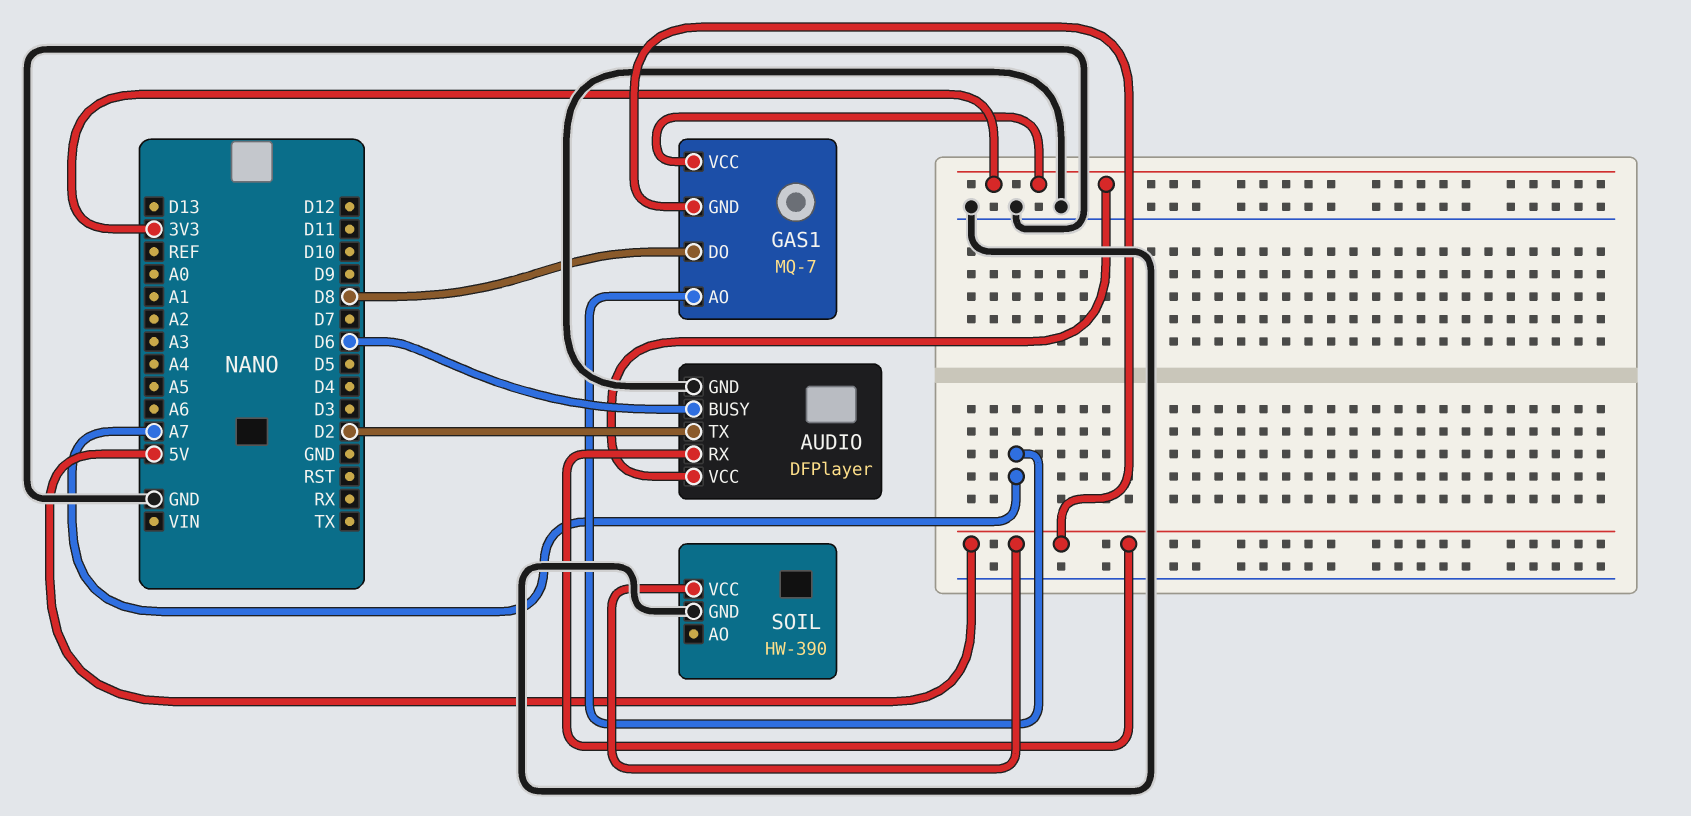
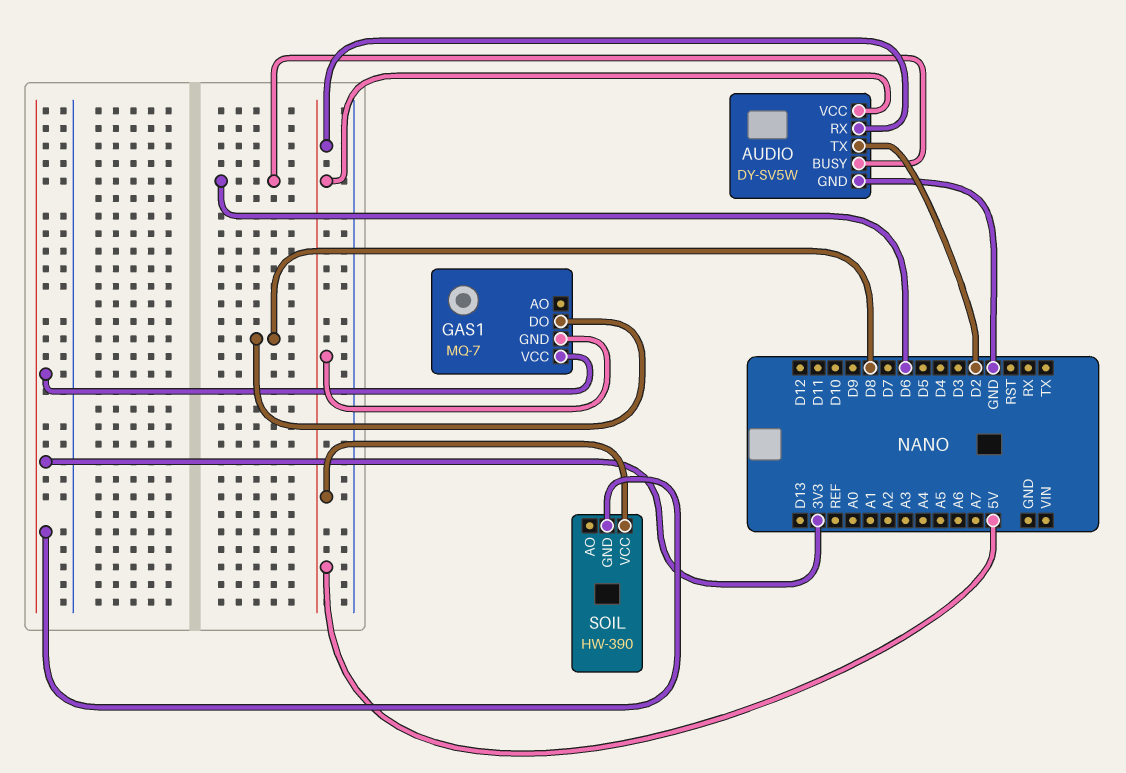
AUDIO: DFPlayer -> DY-SV5W
AUDIO pin VCC: 3V3 -> 5V
GAS1 pin AO: A7 -> none
SOIL pin GND: GND -> 3V3

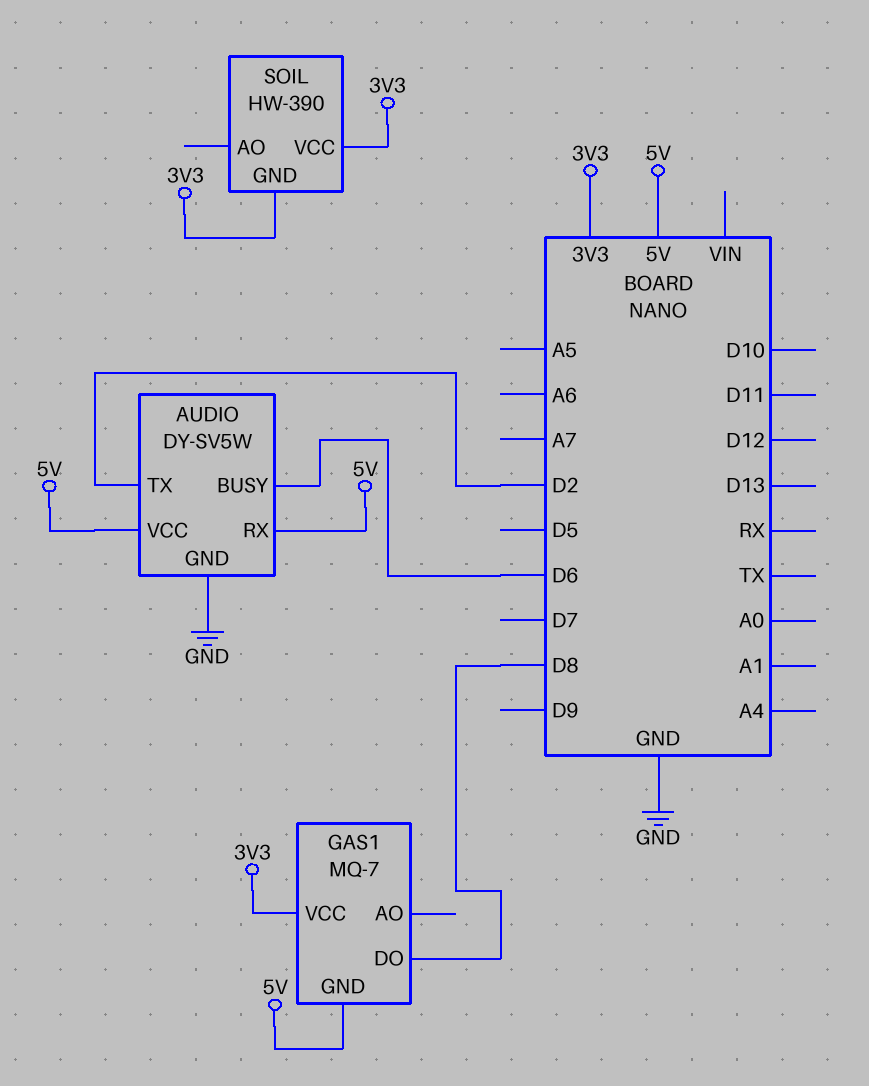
SOIL pin VCC: 5V -> 3V3

